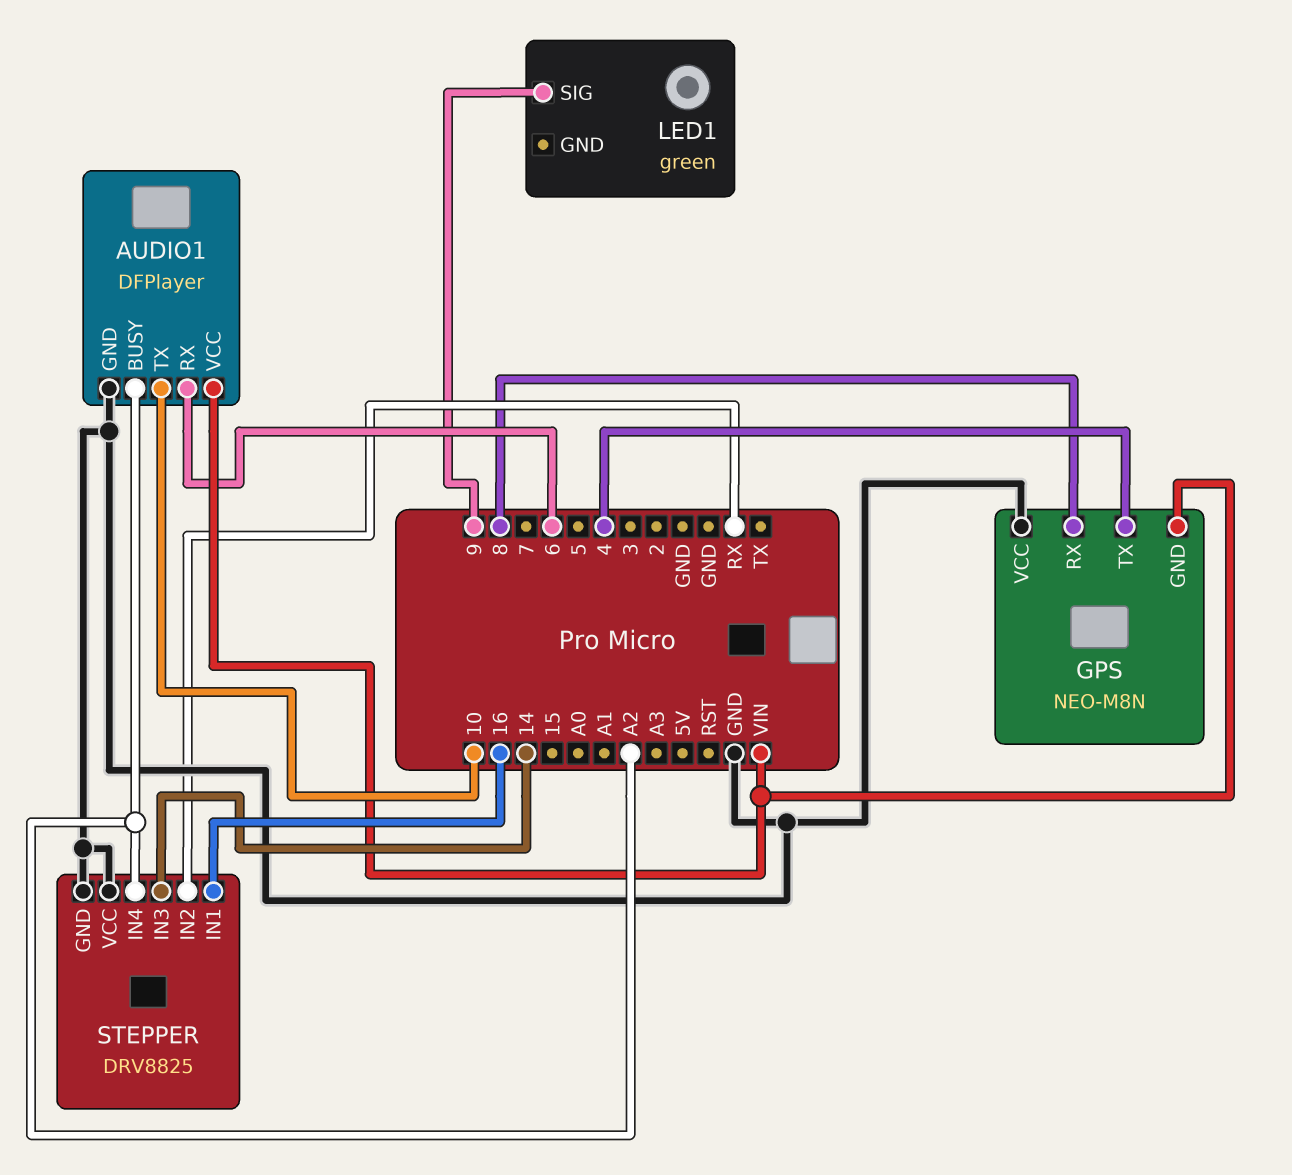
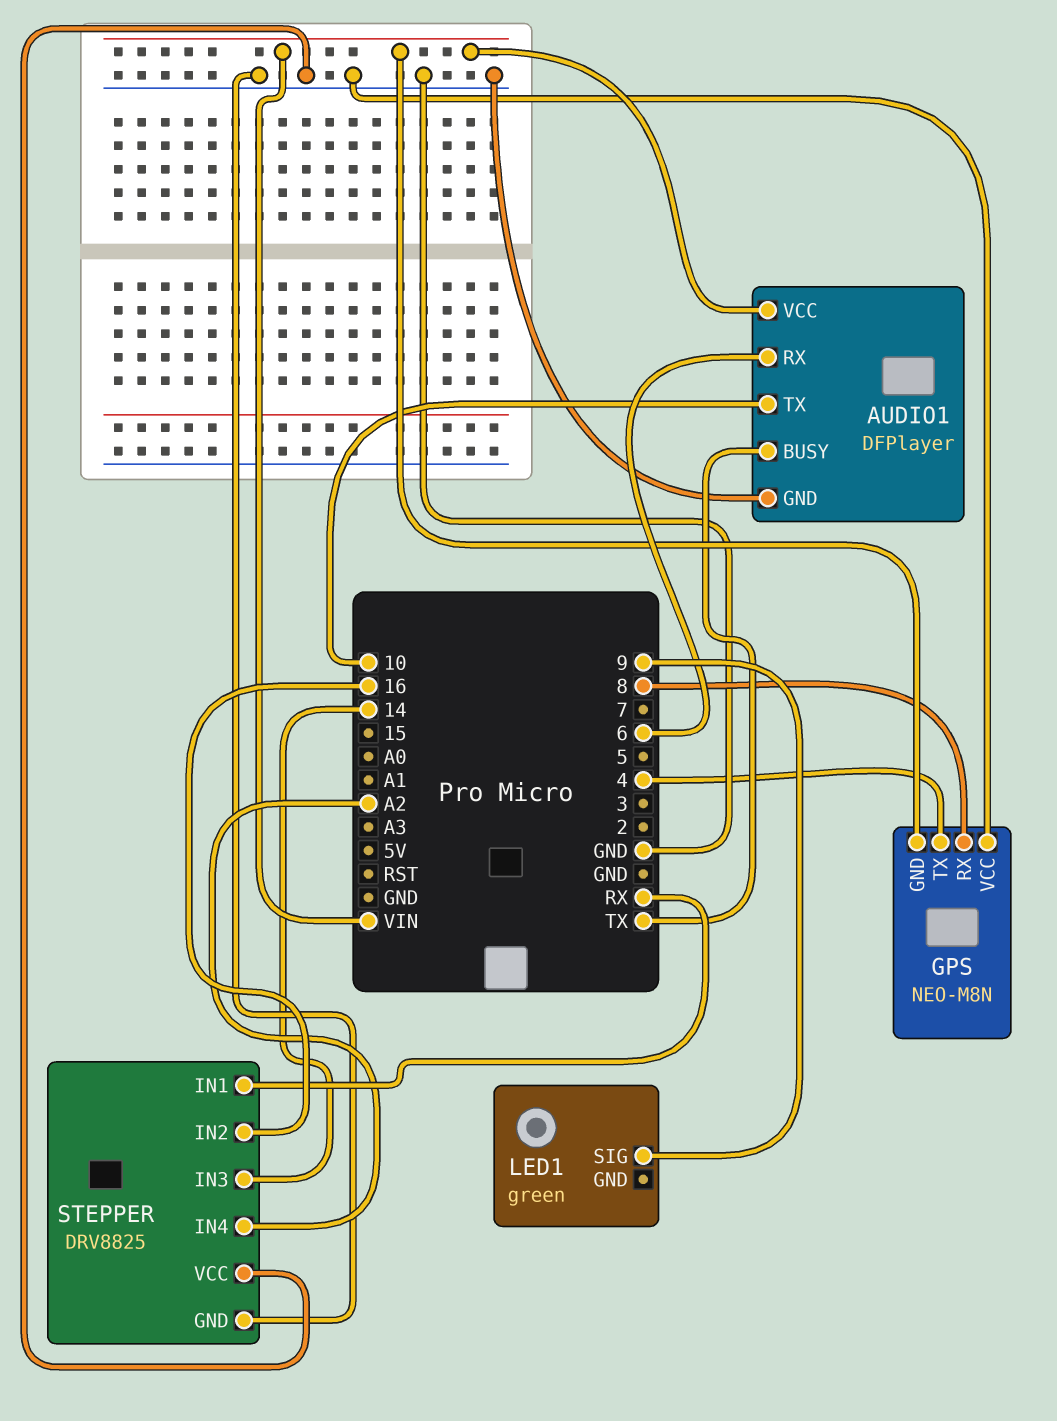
AUDIO1 pin BUSY: A2 -> TX
STEPPER pin IN1: 16 -> RX
STEPPER pin IN2: RX -> 16

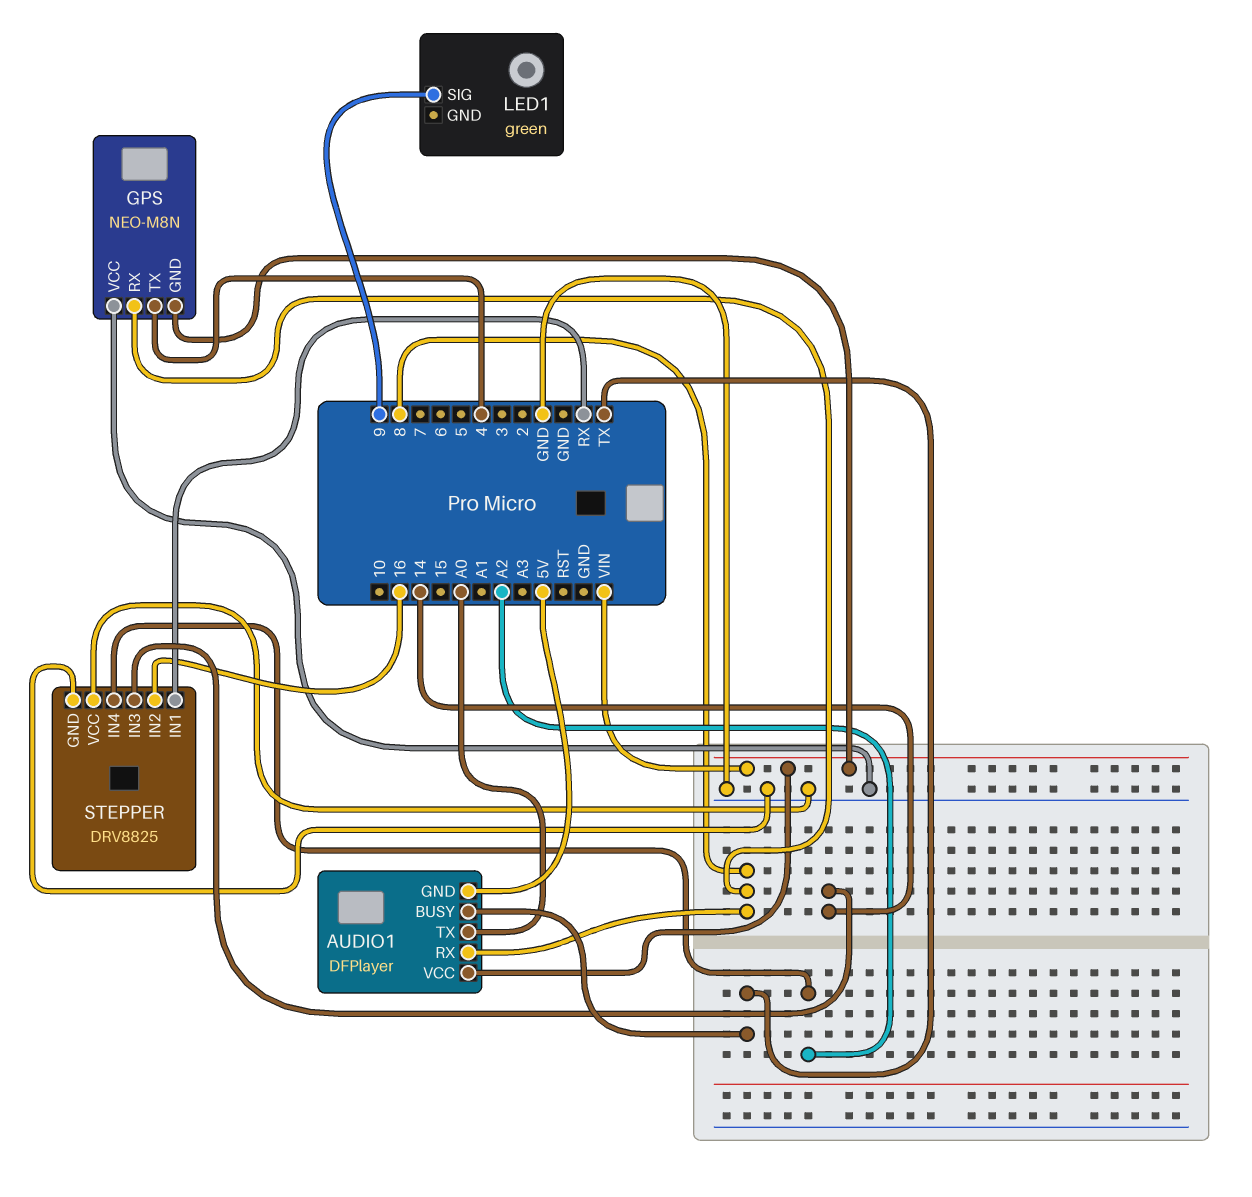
AUDIO1 pin GND: GND -> 5V
AUDIO1 pin RX: 6 -> 8
AUDIO1 pin TX: 10 -> A0

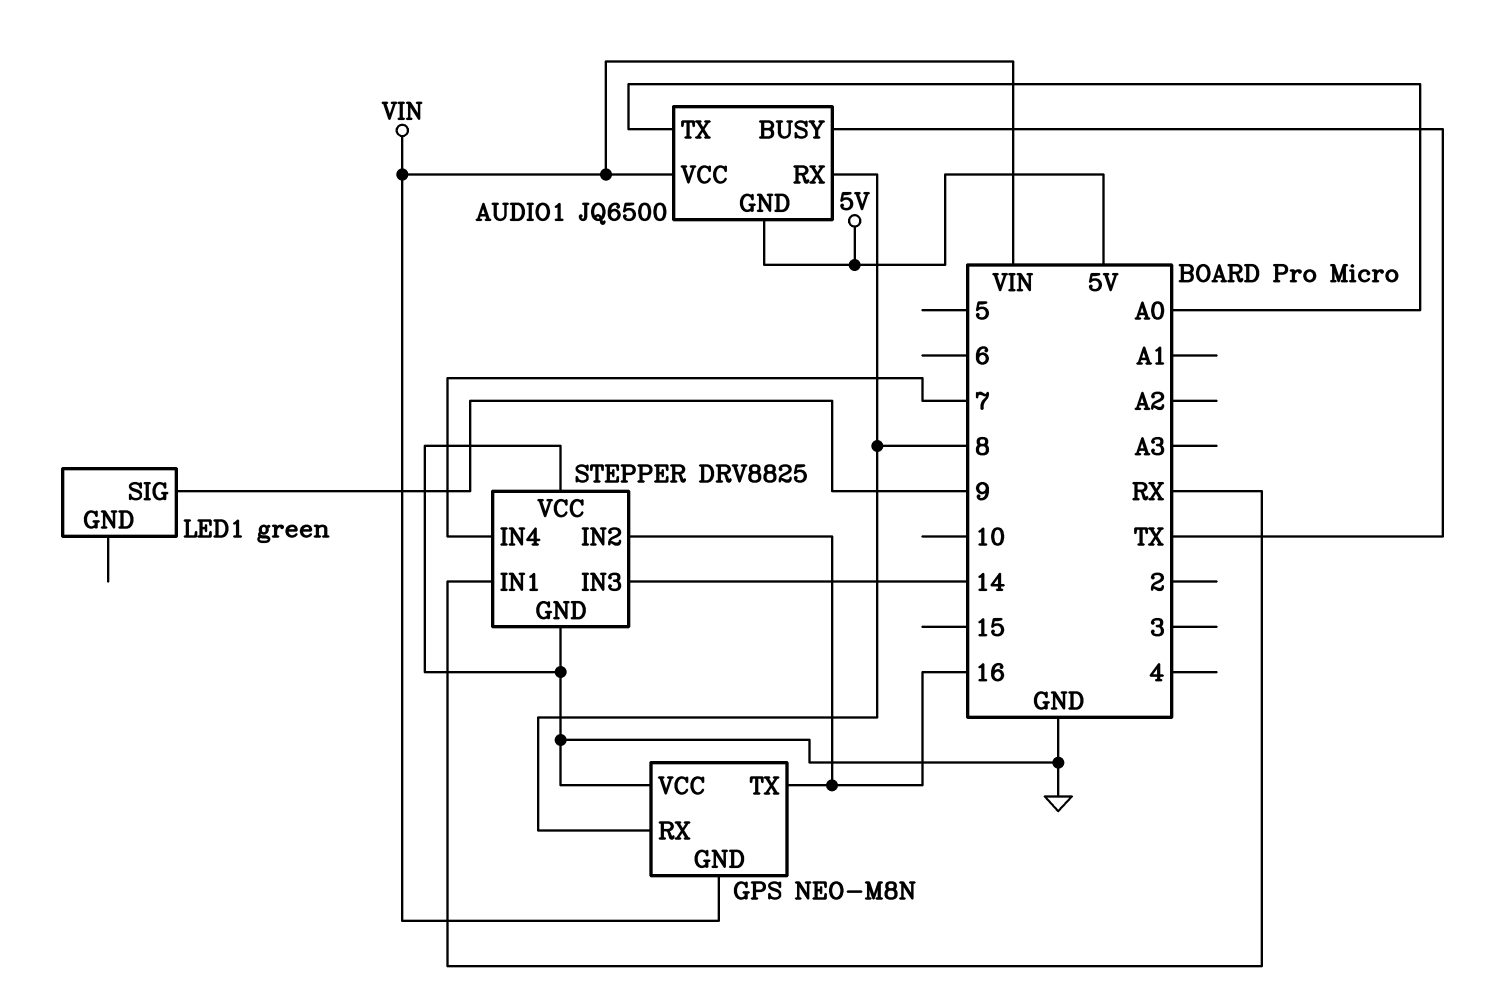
AUDIO1: DFPlayer -> JQ6500
GPS pin TX: 4 -> 16
STEPPER pin IN4: A2 -> 7

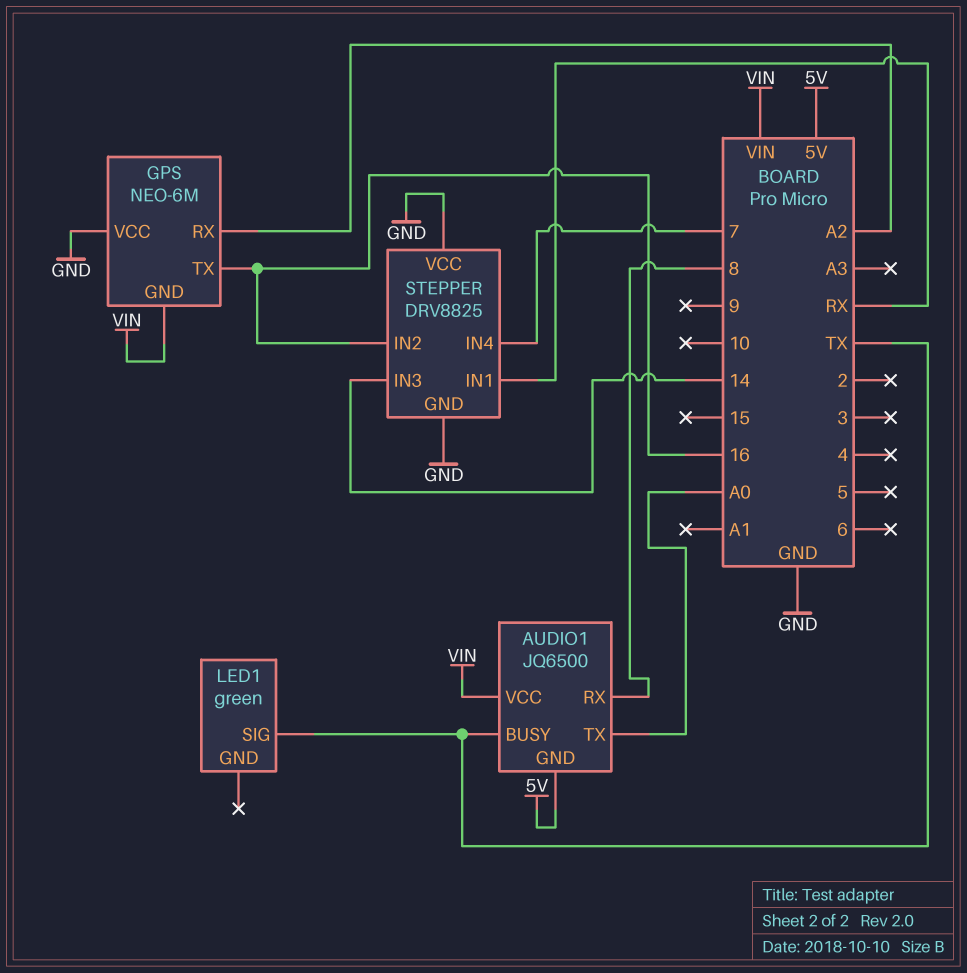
GPS: NEO-M8N -> NEO-6M
GPS pin RX: 8 -> A2
LED1 pin SIG: 9 -> TX

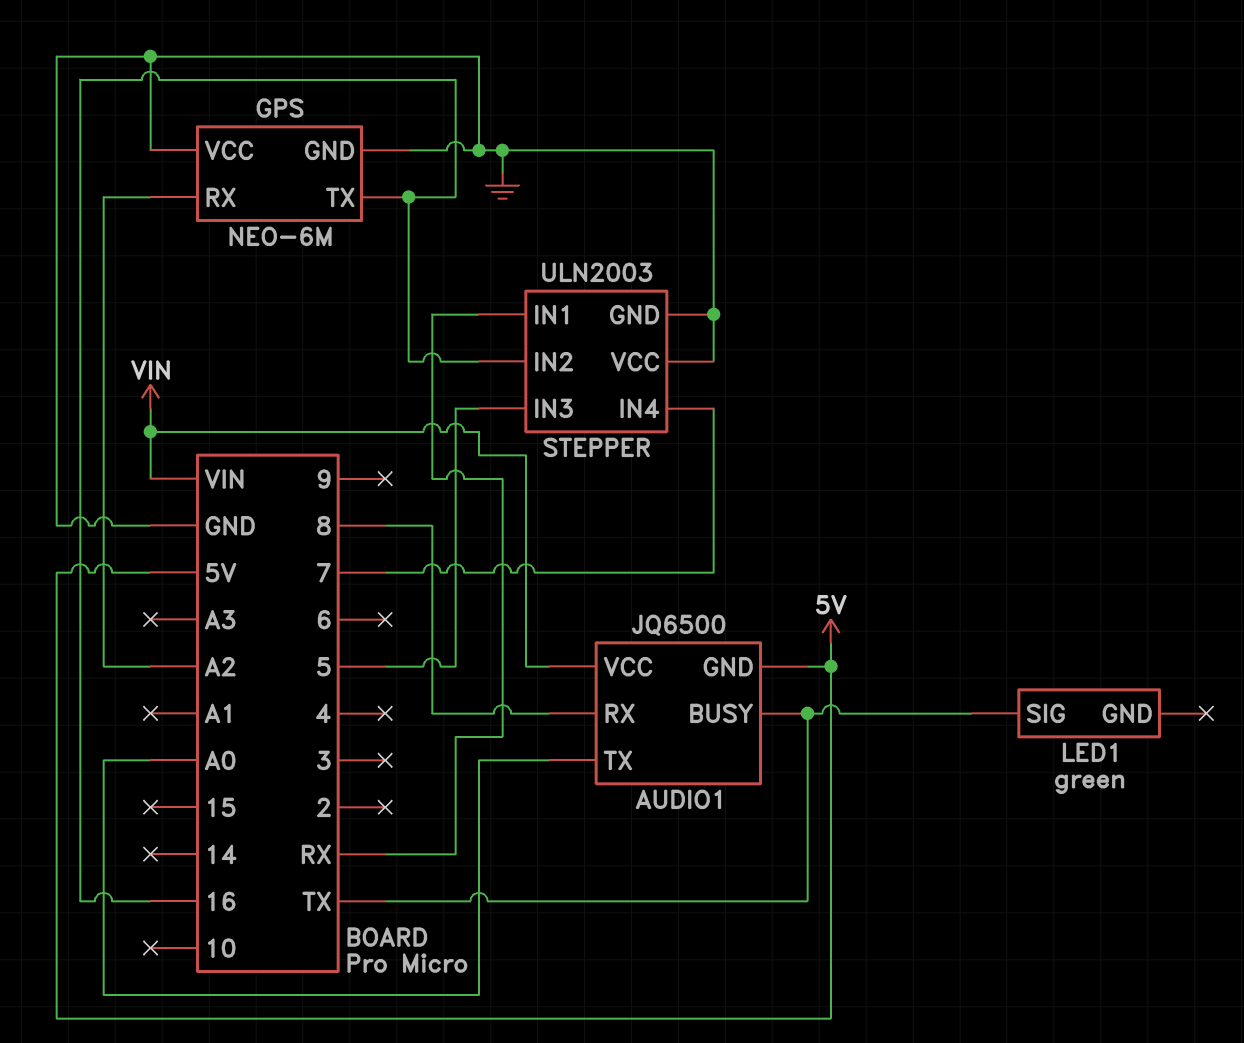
GPS pin GND: VIN -> GND
STEPPER: DRV8825 -> ULN2003
STEPPER pin IN3: 14 -> 5

